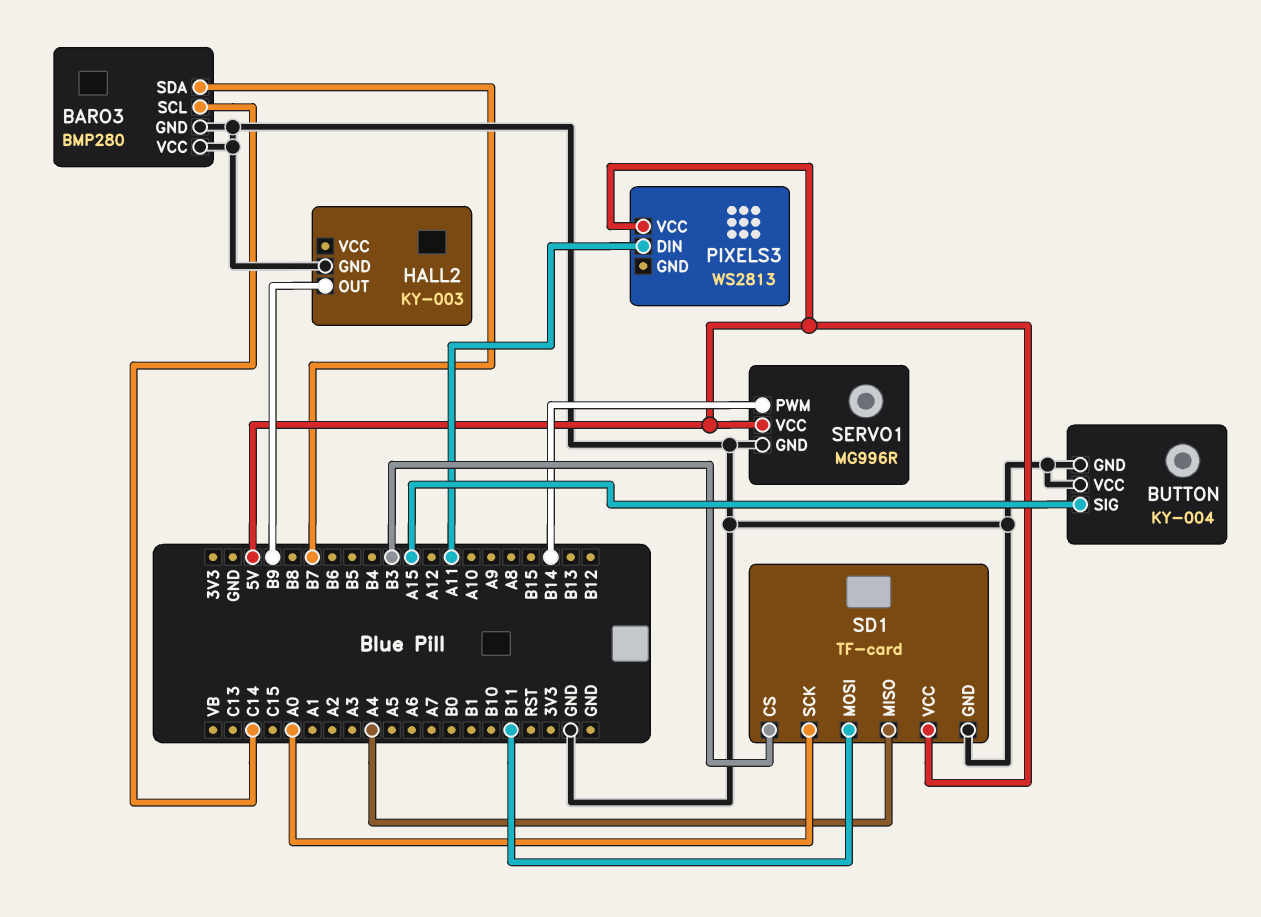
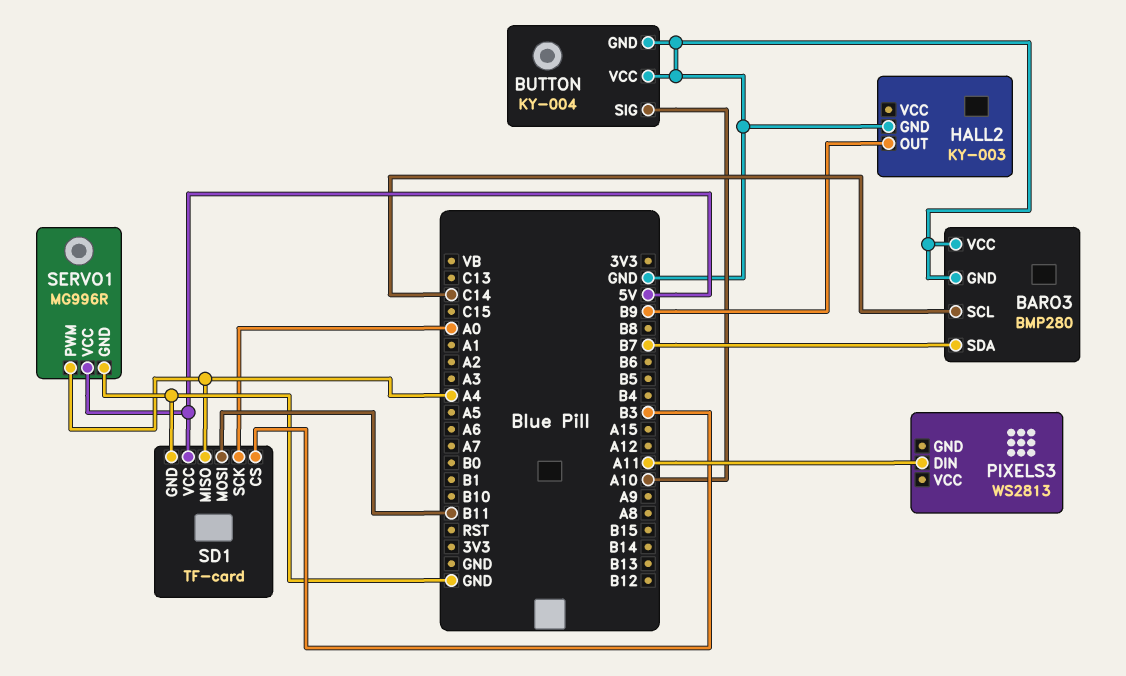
BUTTON pin SIG: A15 -> A10
PIXELS3 pin VCC: 5V -> none
SERVO1 pin PWM: B14 -> A4

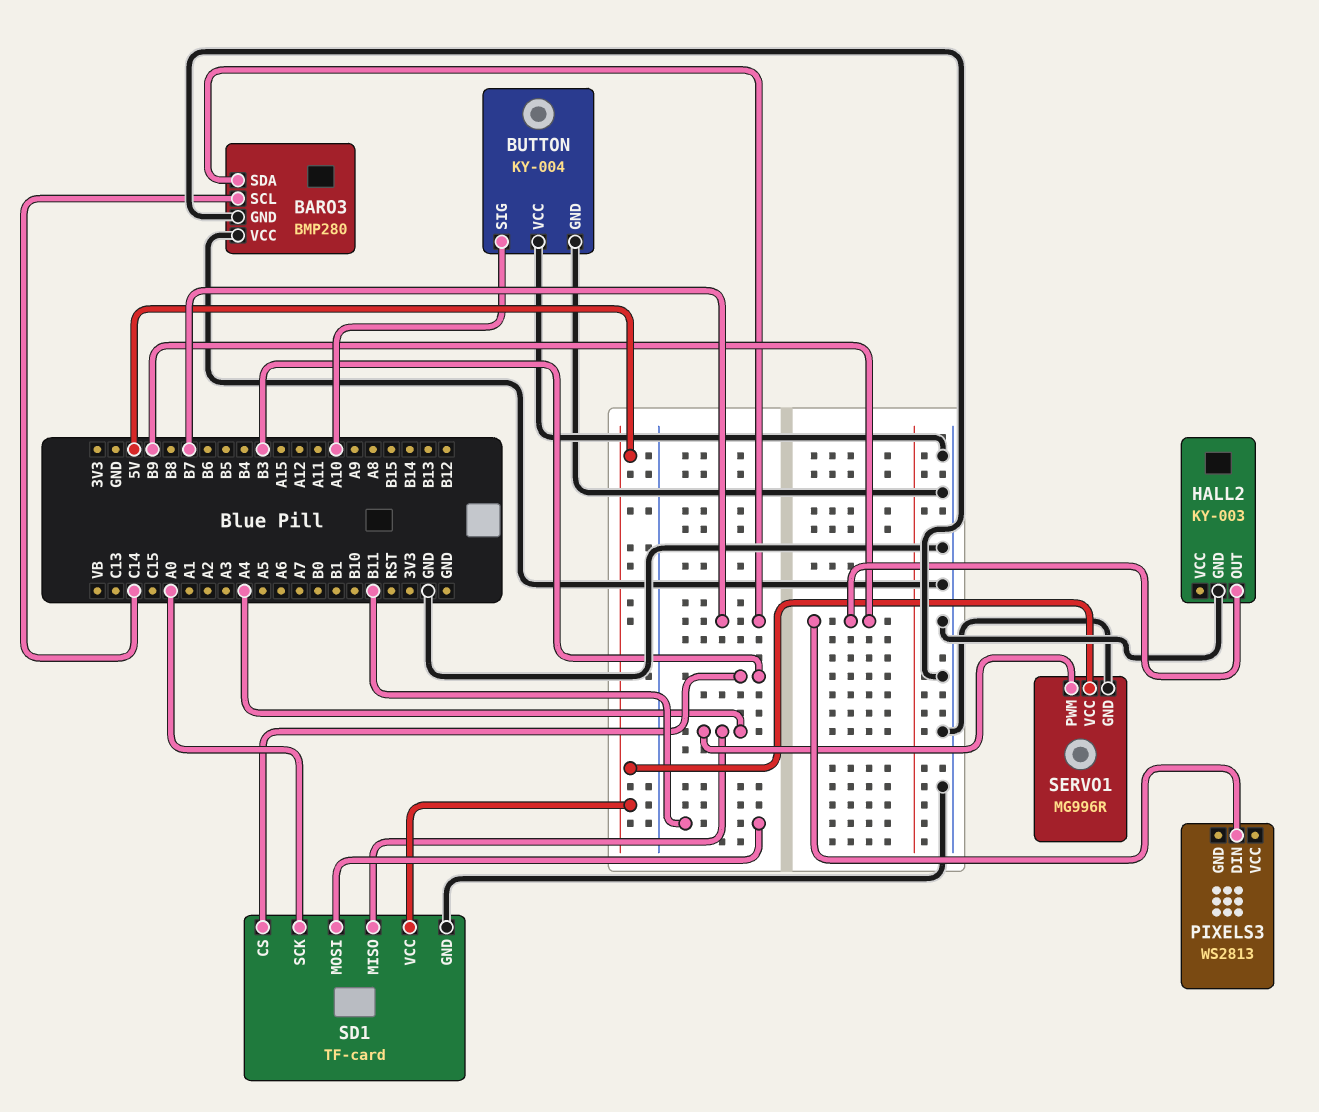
PIXELS3 pin DIN: A11 -> B9

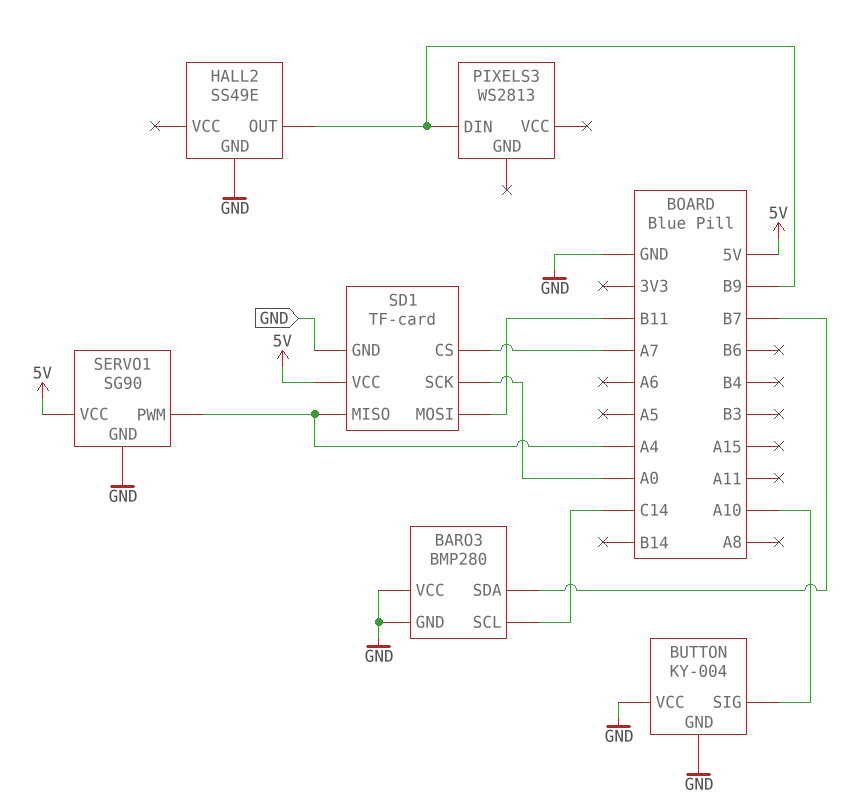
HALL2: KY-003 -> SS49E
SD1 pin CS: B3 -> A7
SERVO1: MG996R -> SG90

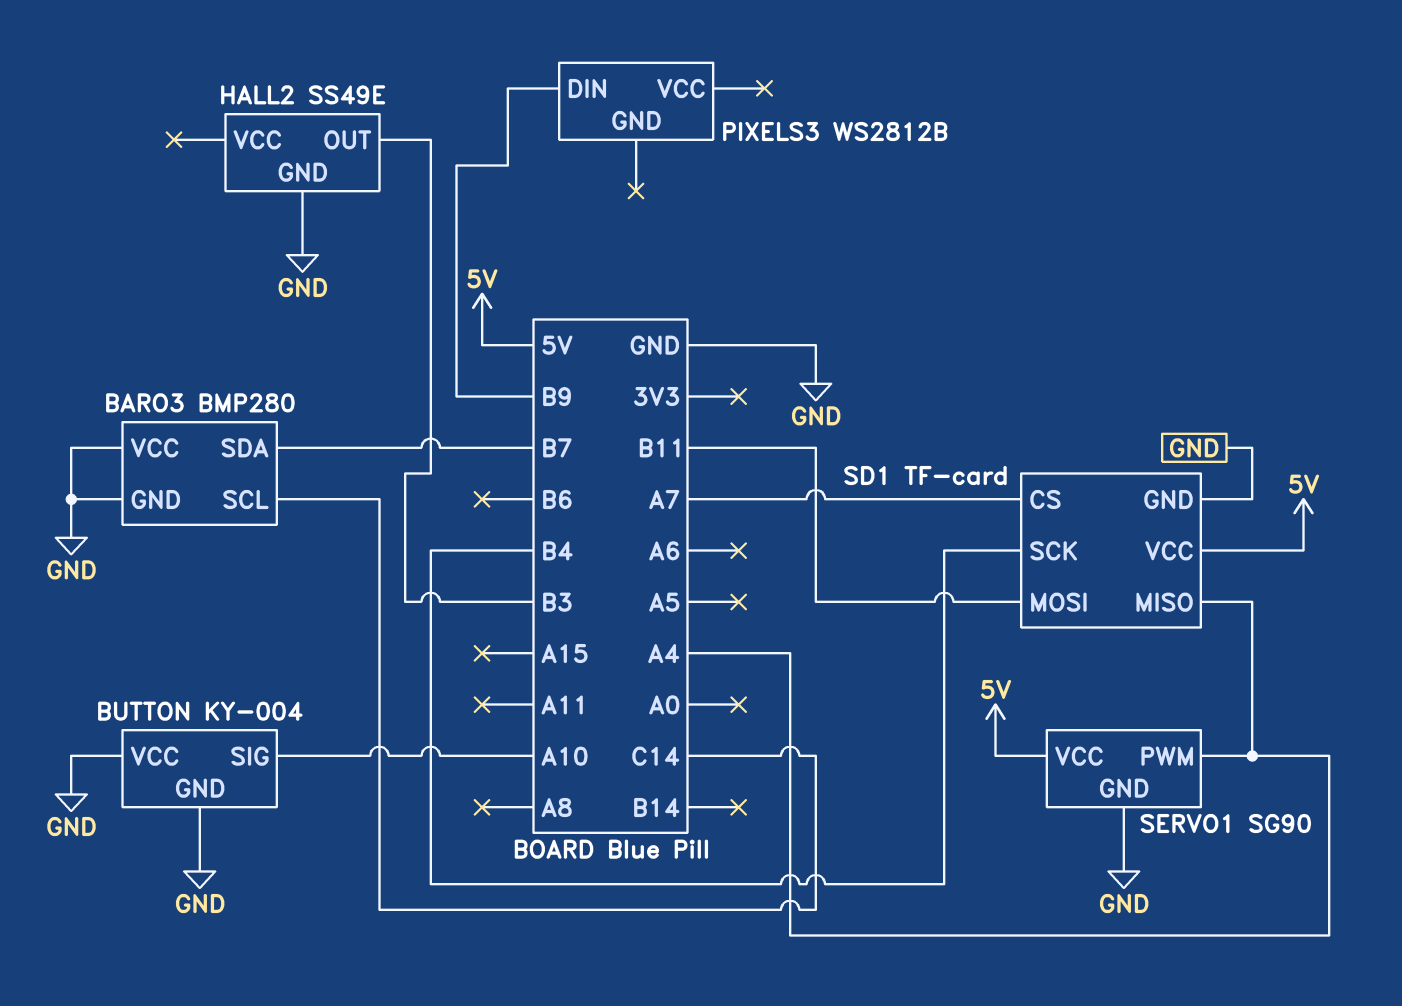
HALL2 pin OUT: B9 -> B3
PIXELS3: WS2813 -> WS2812B
SD1 pin SCK: A0 -> B4

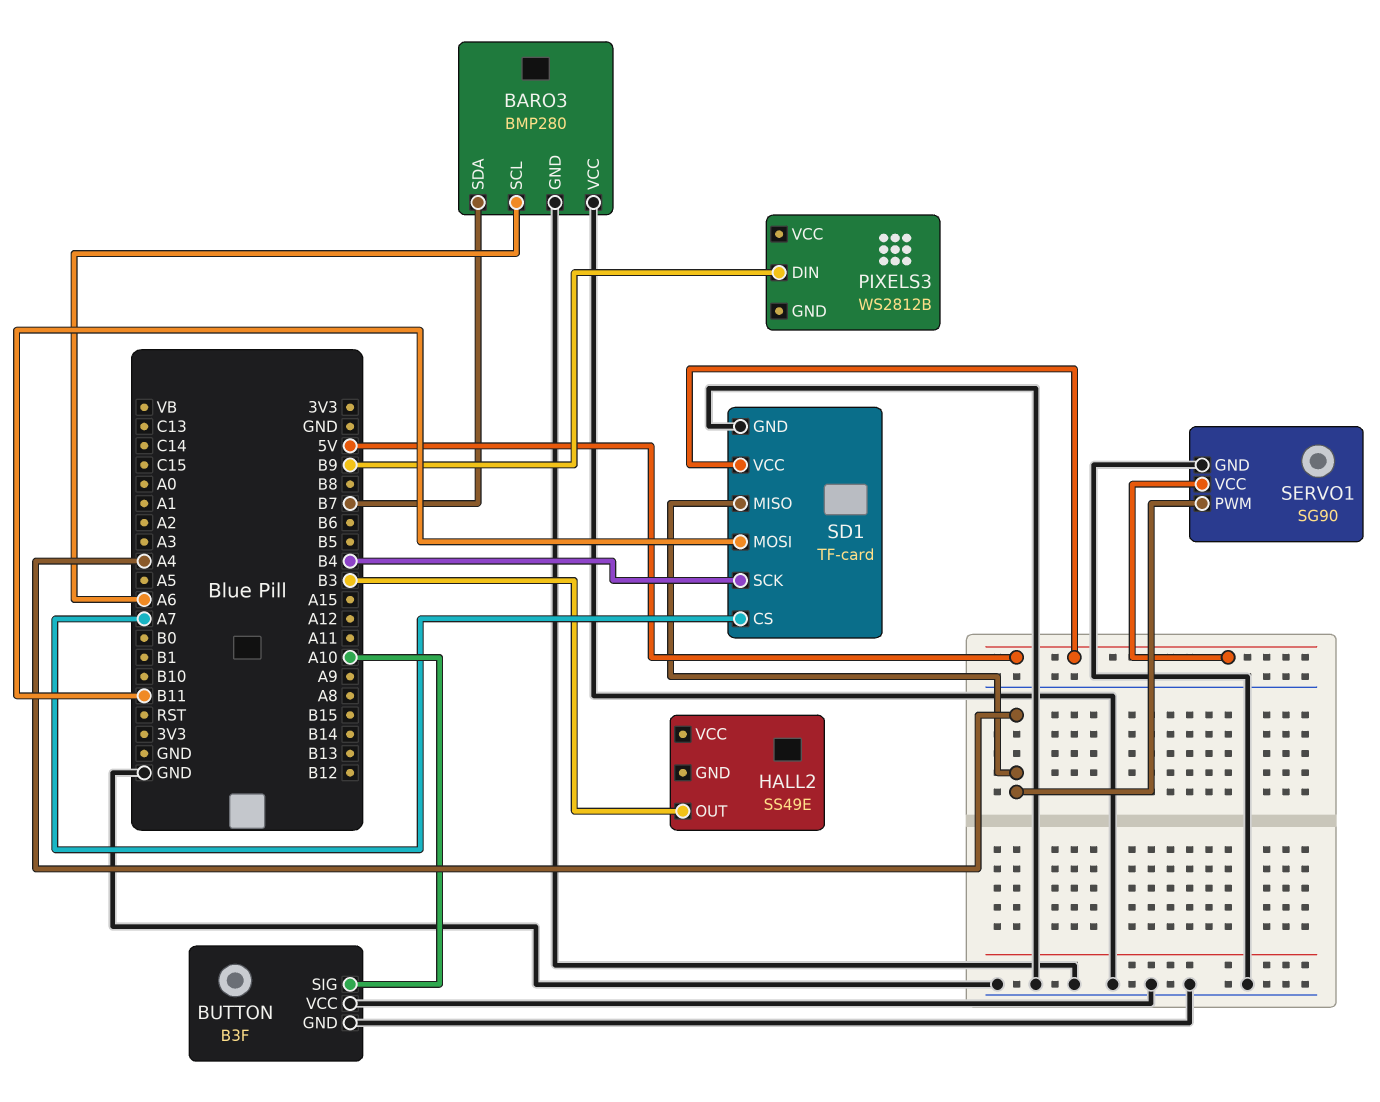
BARO3 pin SCL: C14 -> A6
BUTTON: KY-004 -> B3F
HALL2 pin GND: GND -> none

